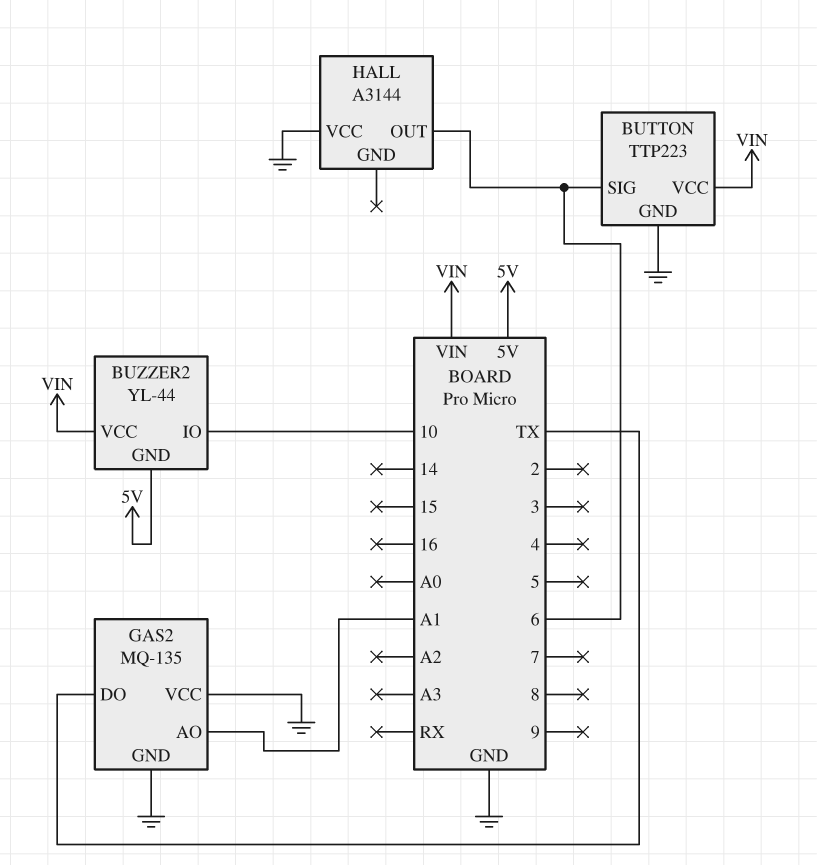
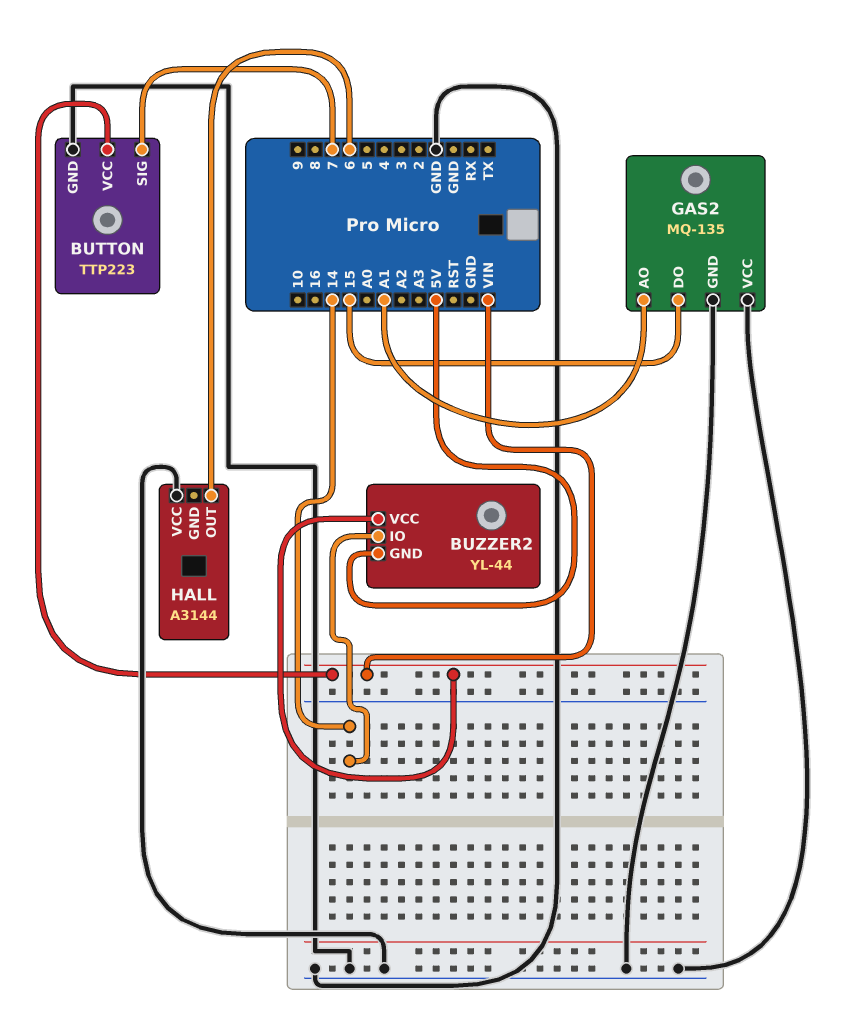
BUTTON pin SIG: 6 -> 7
BUZZER2 pin IO: 10 -> 14
GAS2 pin DO: TX -> 15

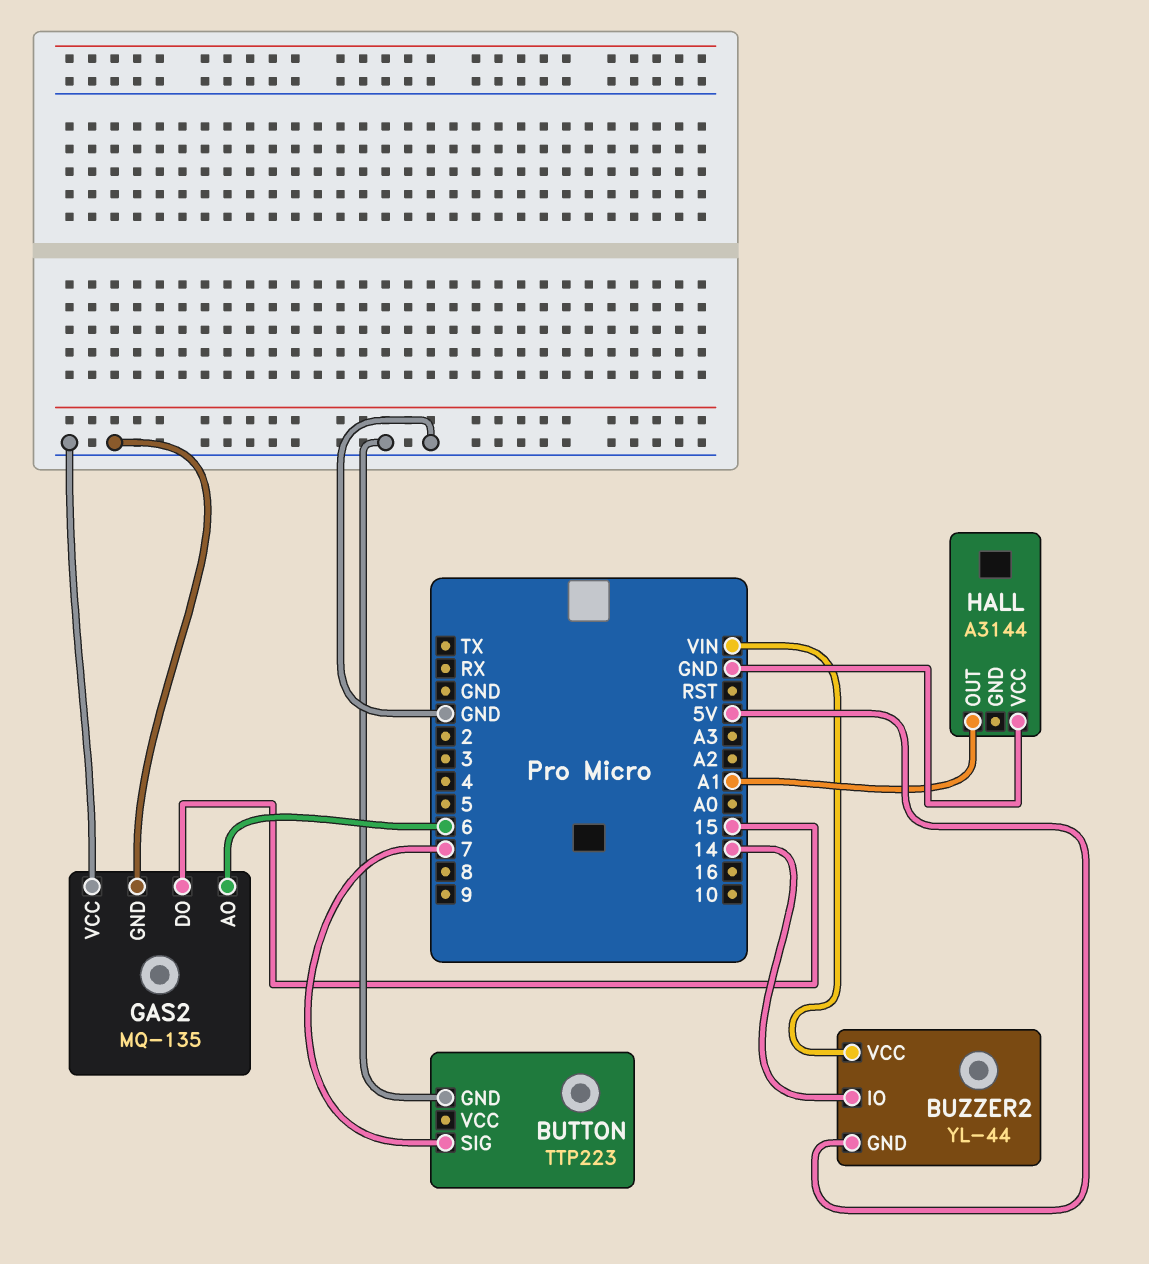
BUTTON pin VCC: VIN -> none
GAS2 pin AO: A1 -> 6
HALL pin OUT: 6 -> A1

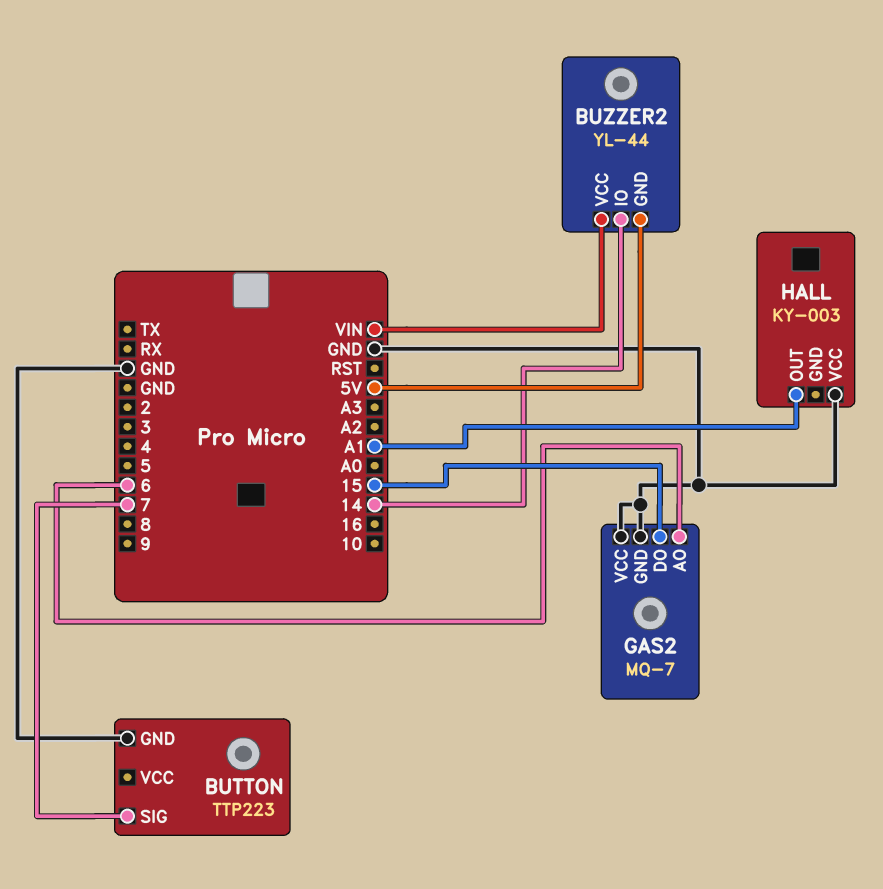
GAS2: MQ-135 -> MQ-7
HALL: A3144 -> KY-003

